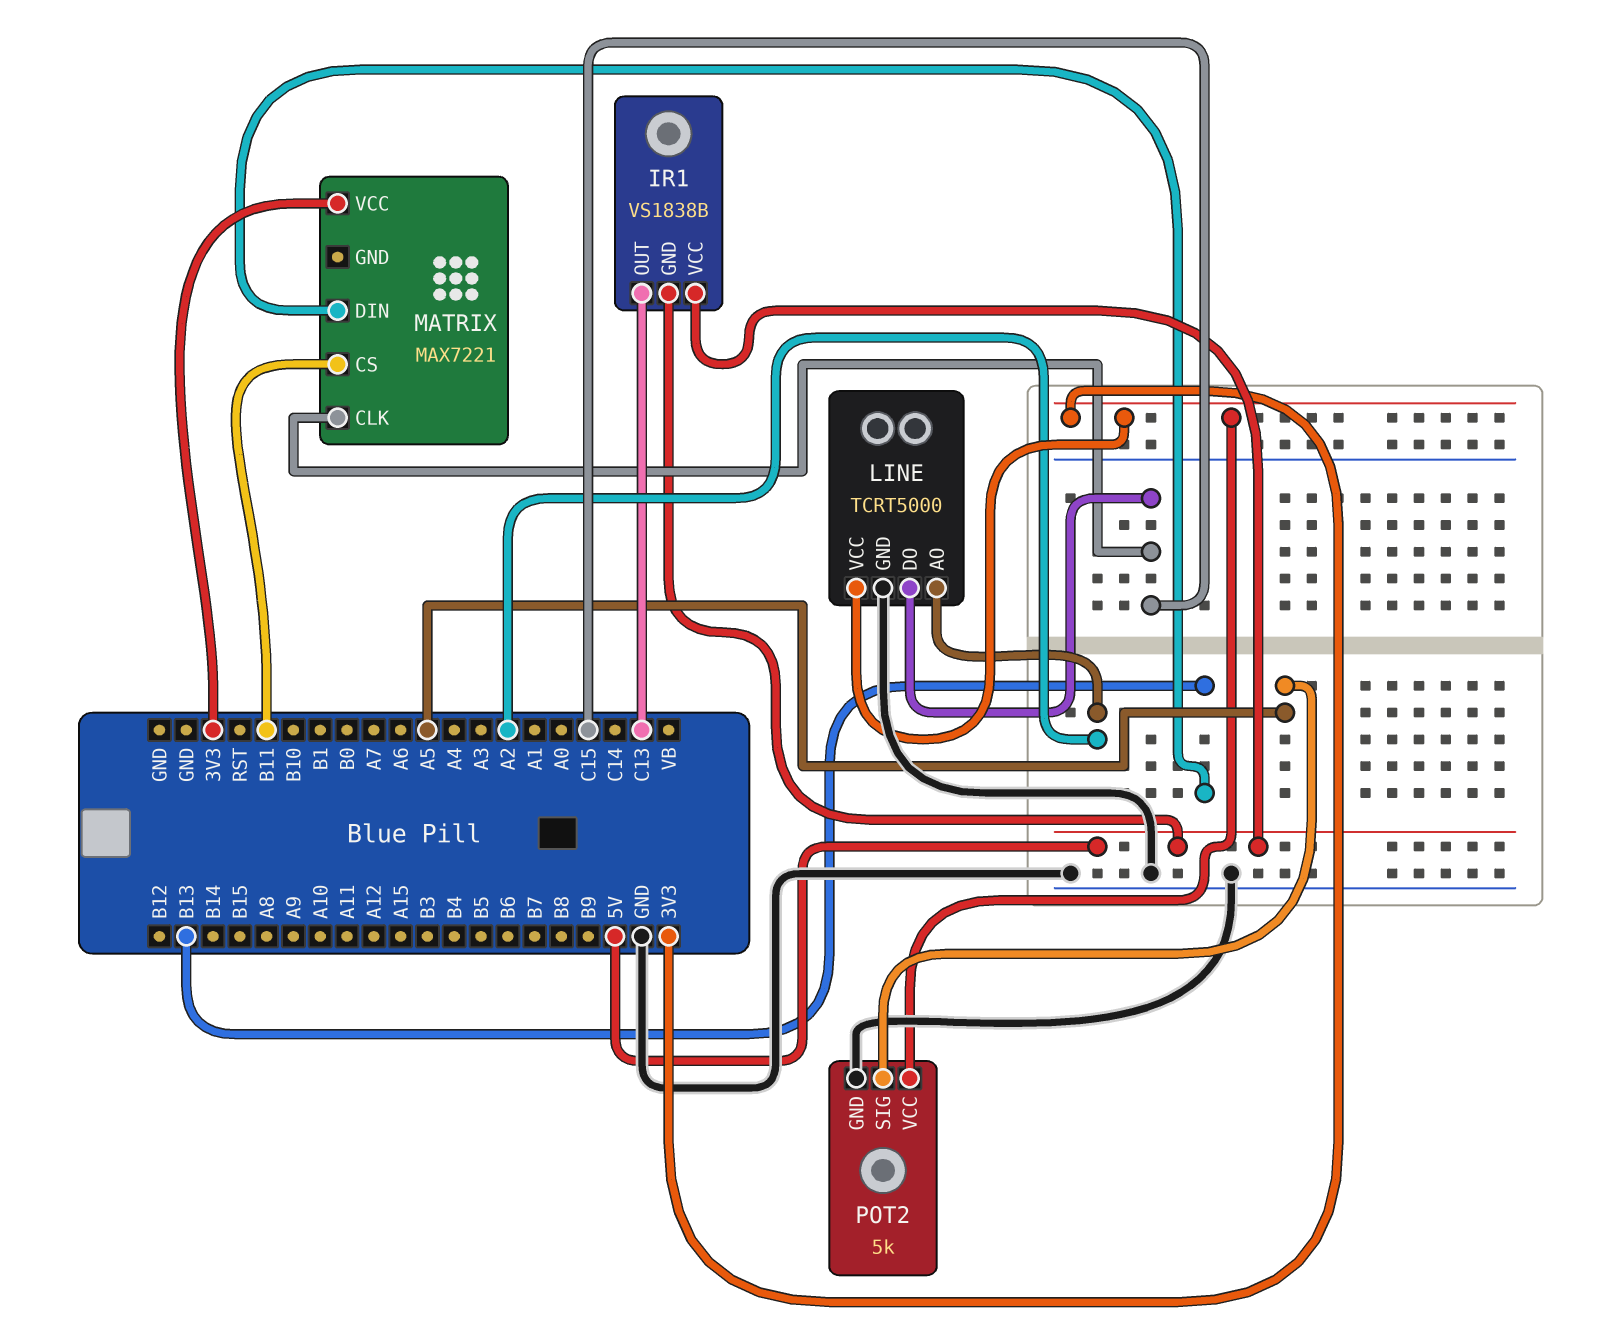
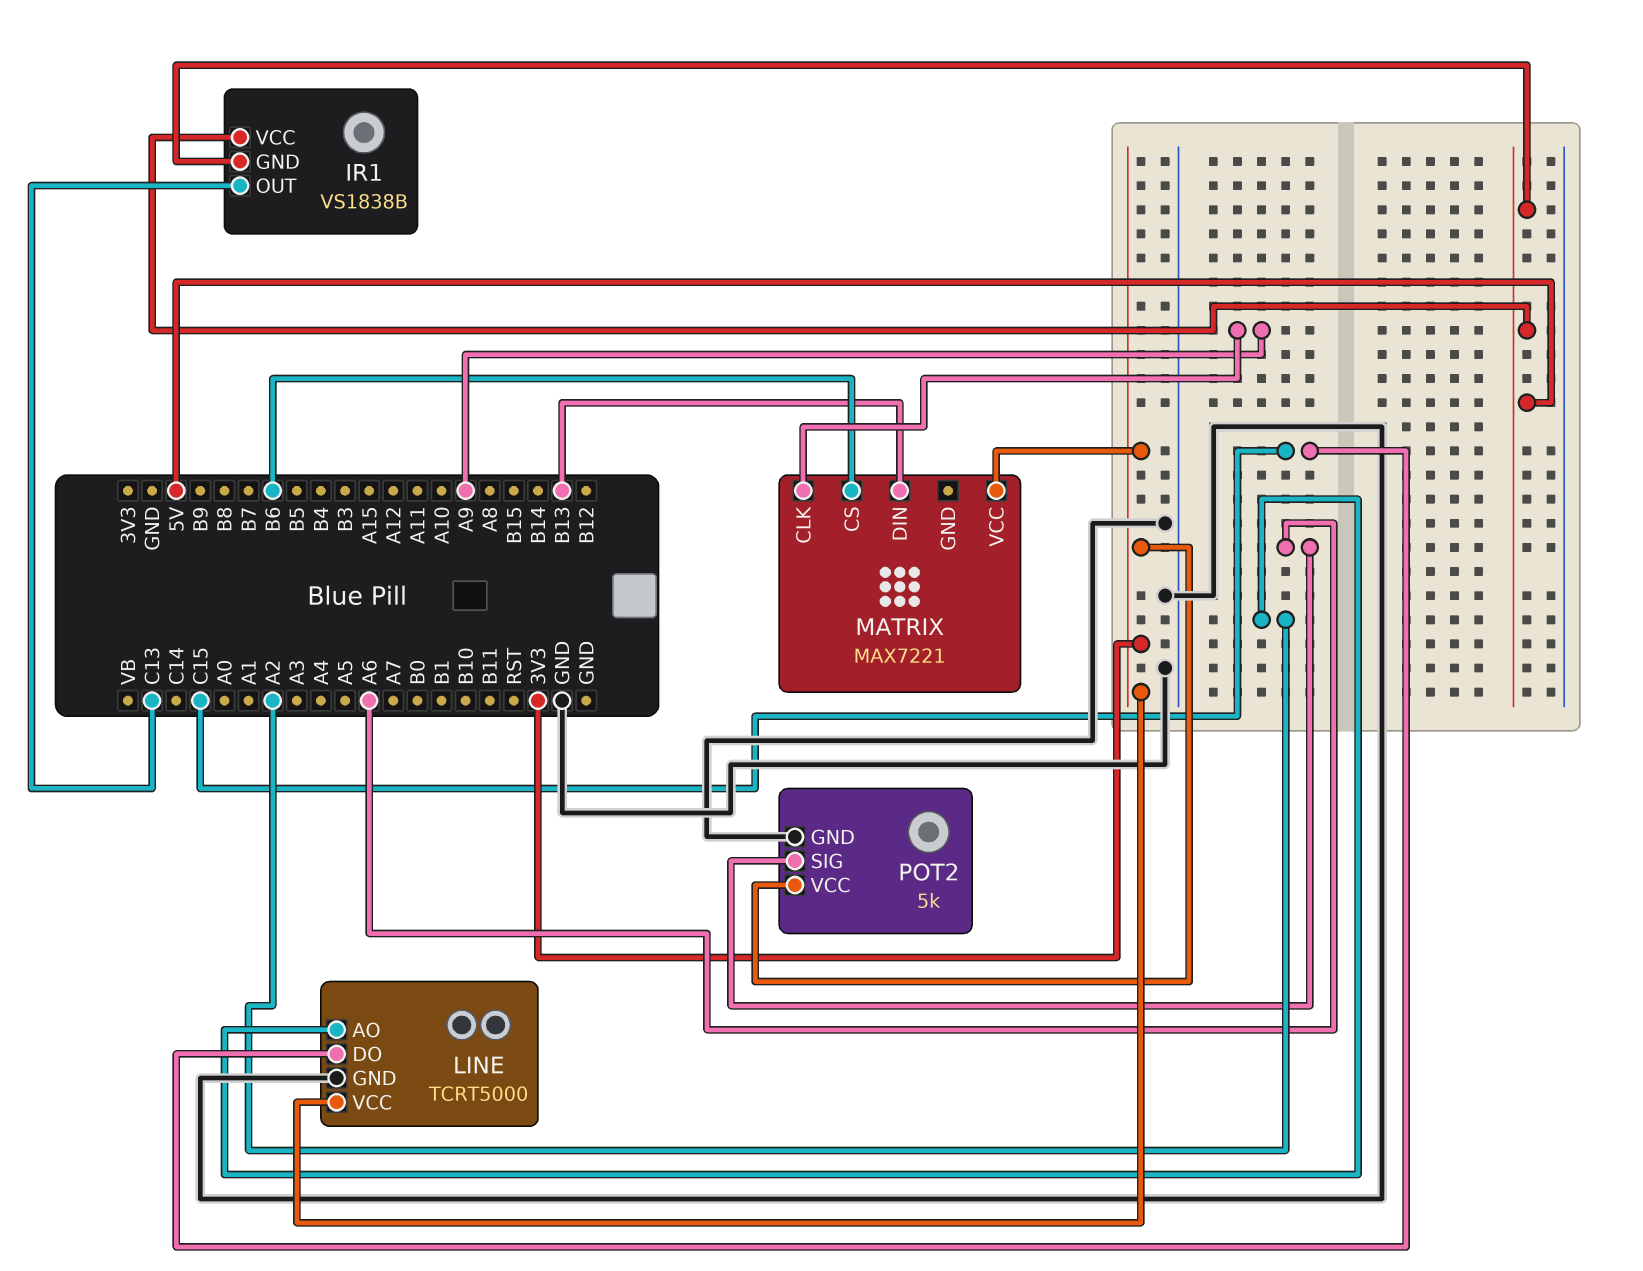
MATRIX pin CLK: C15 -> A9
MATRIX pin CS: B11 -> B6
POT2 pin SIG: A5 -> A6

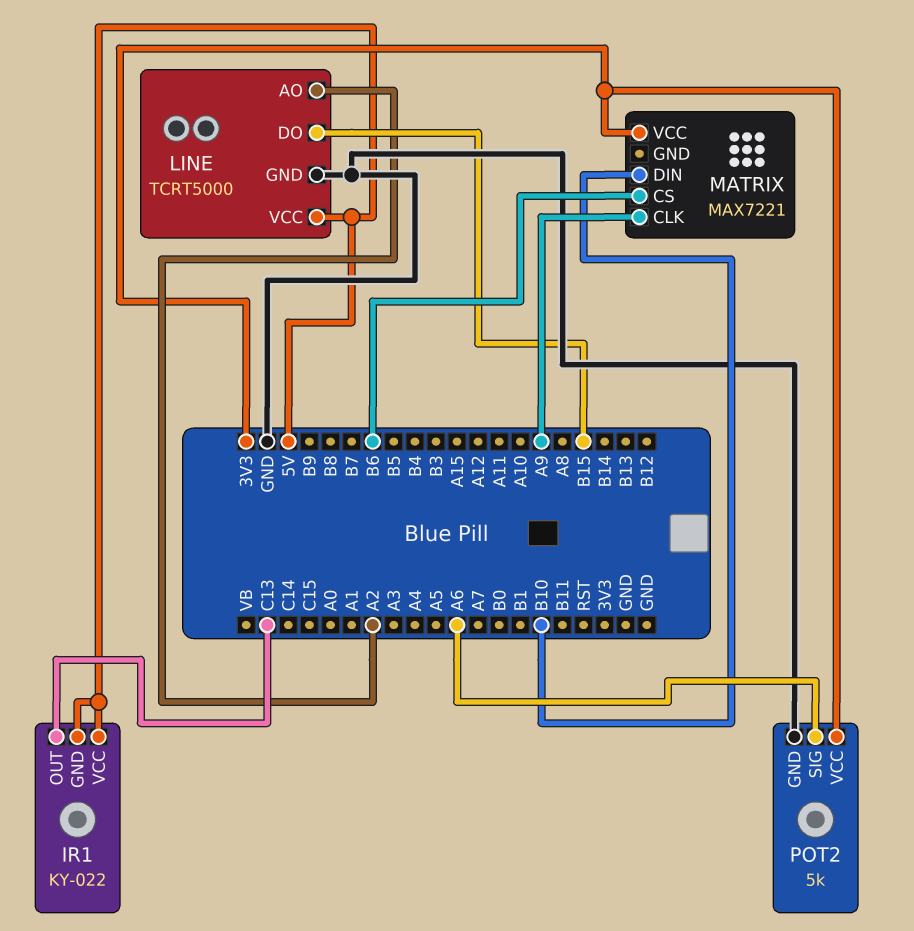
IR1: VS1838B -> KY-022
LINE pin DO: C15 -> B15
LINE pin VCC: 3V3 -> 5V
MATRIX pin DIN: B13 -> B10

